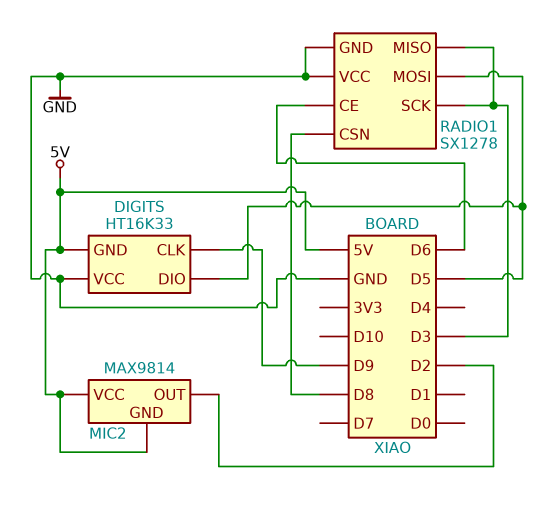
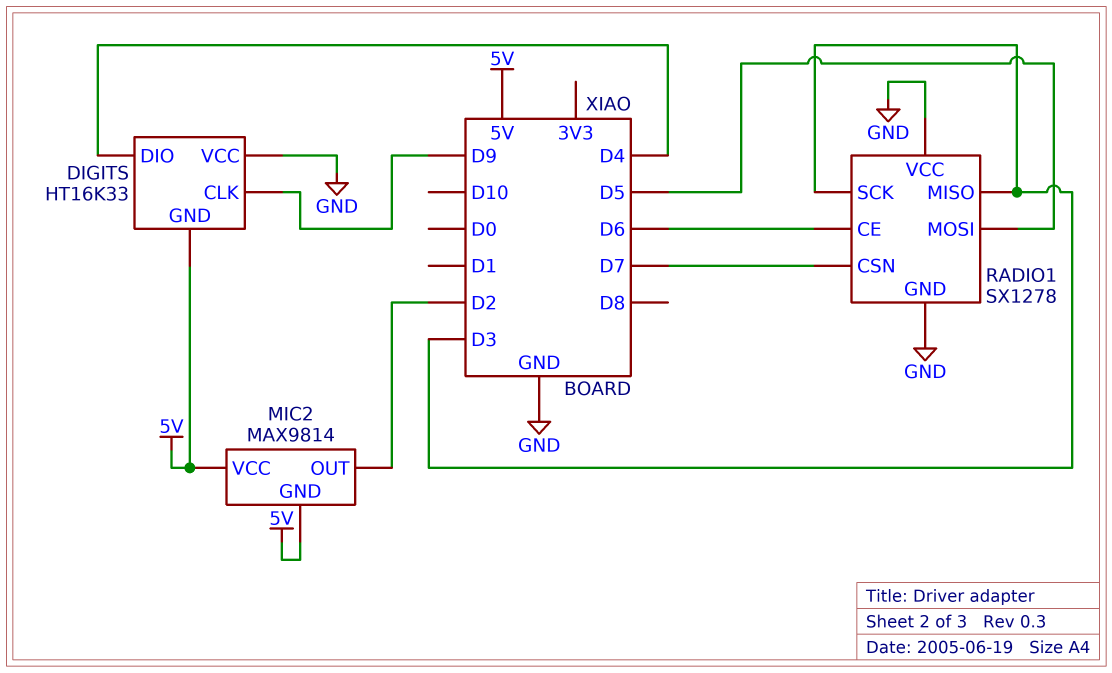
DIGITS pin DIO: D5 -> D4
RADIO1 pin CSN: D8 -> D7

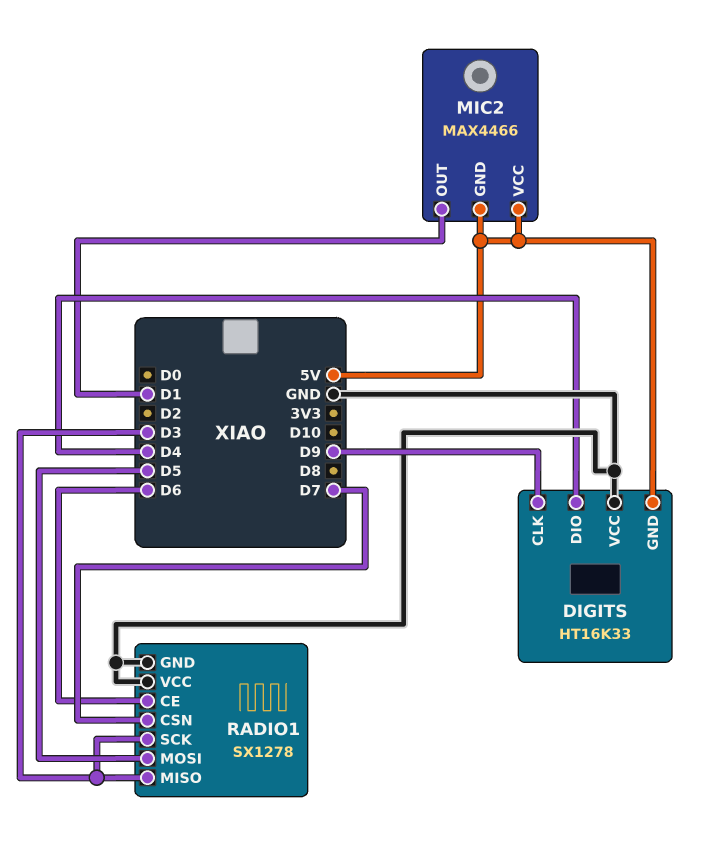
MIC2: MAX9814 -> MAX4466
MIC2 pin OUT: D2 -> D1

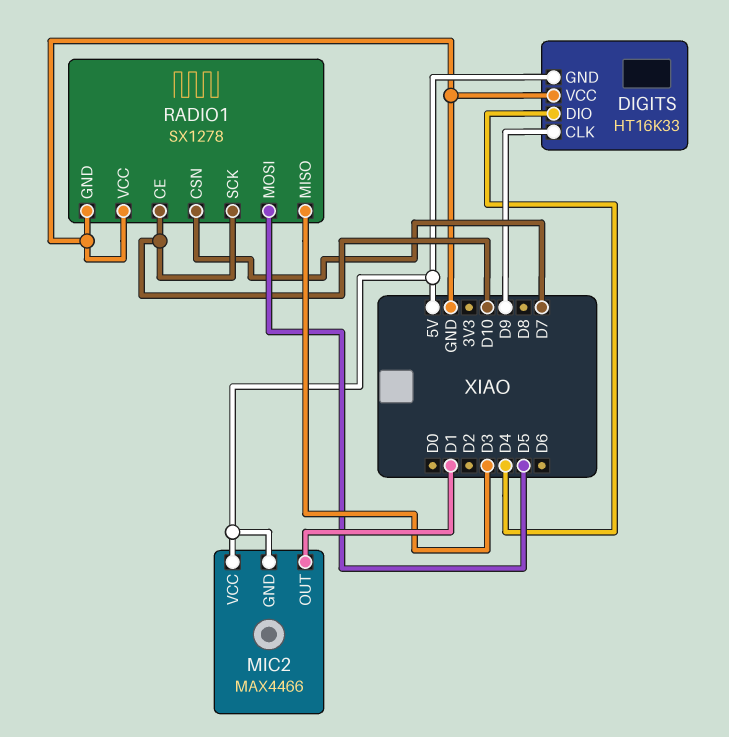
RADIO1 pin CE: D6 -> D10
RADIO1 pin SCK: D3 -> D10

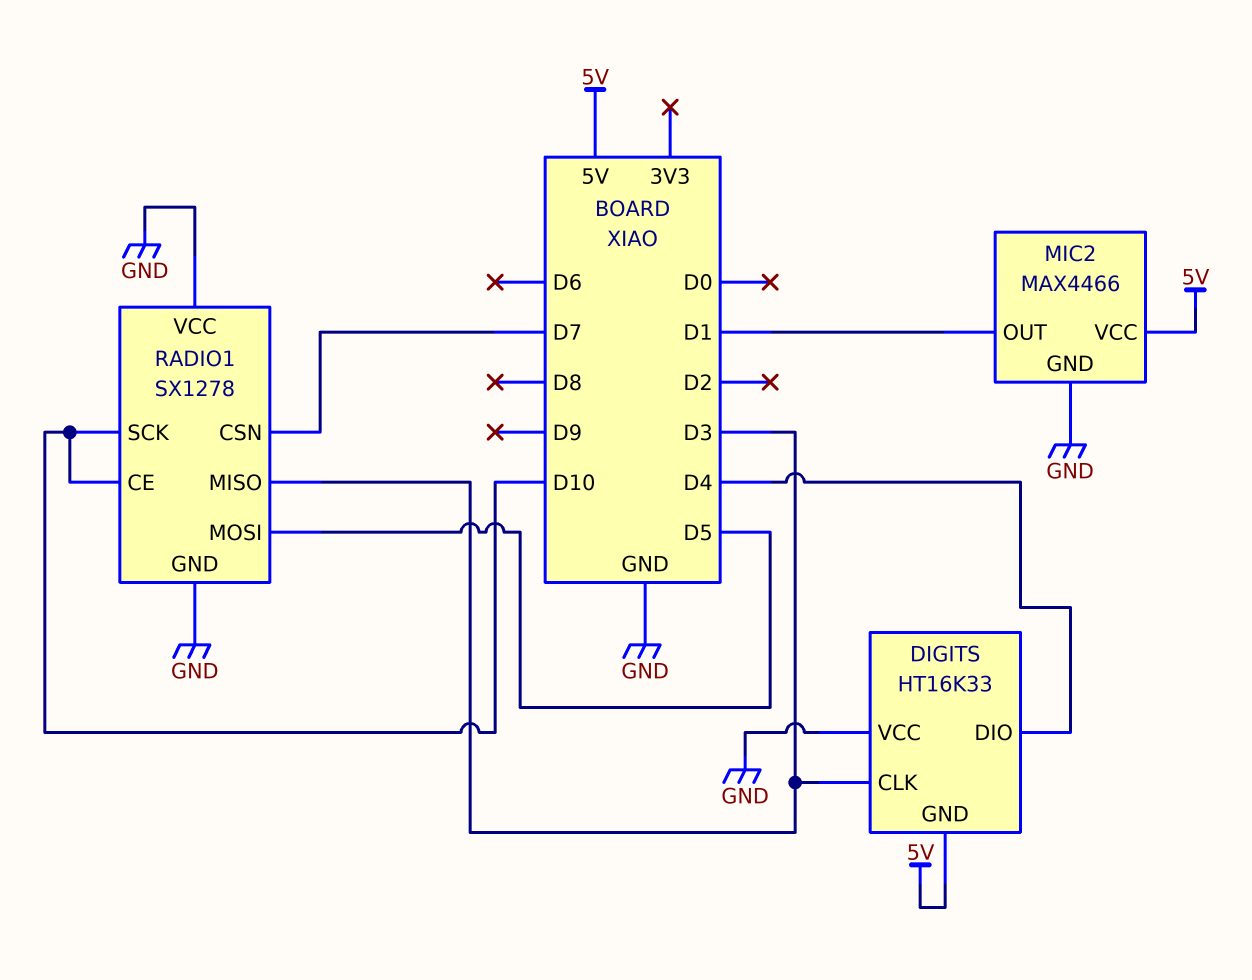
DIGITS pin CLK: D9 -> D3
MIC2 pin GND: 5V -> GND

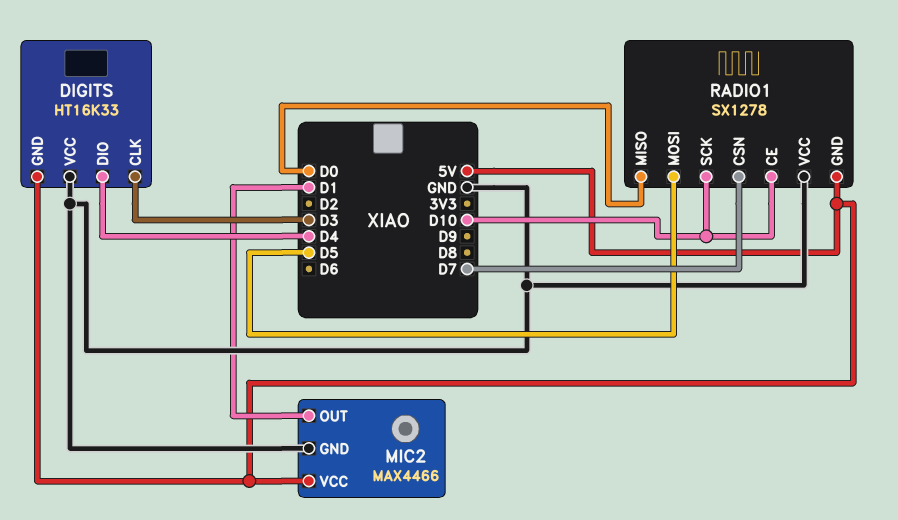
RADIO1 pin GND: GND -> 5V
RADIO1 pin MISO: D3 -> D0

